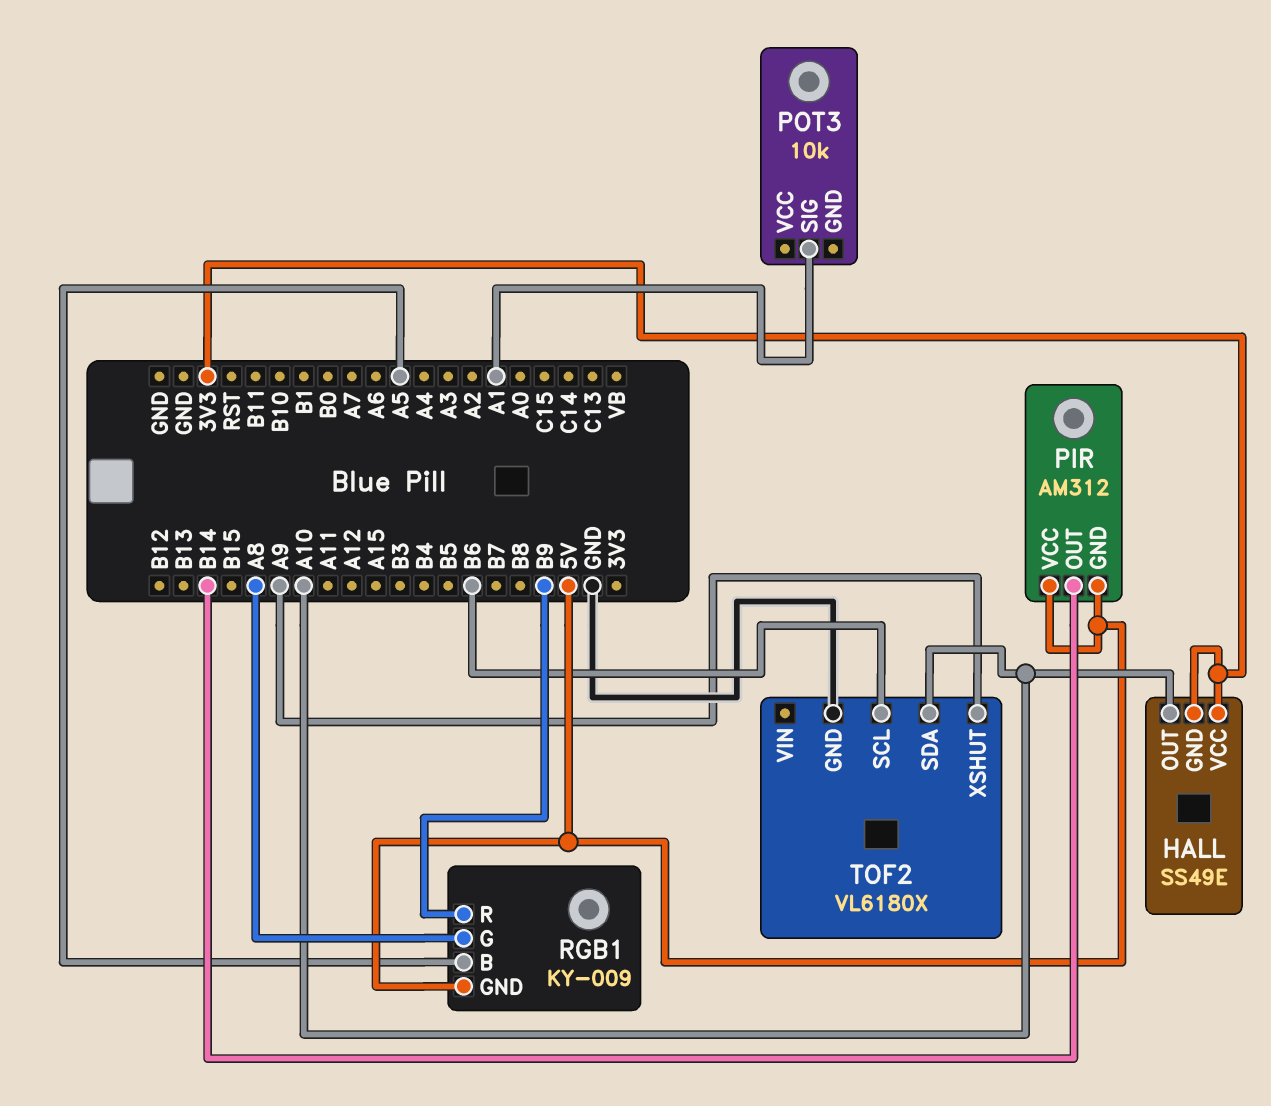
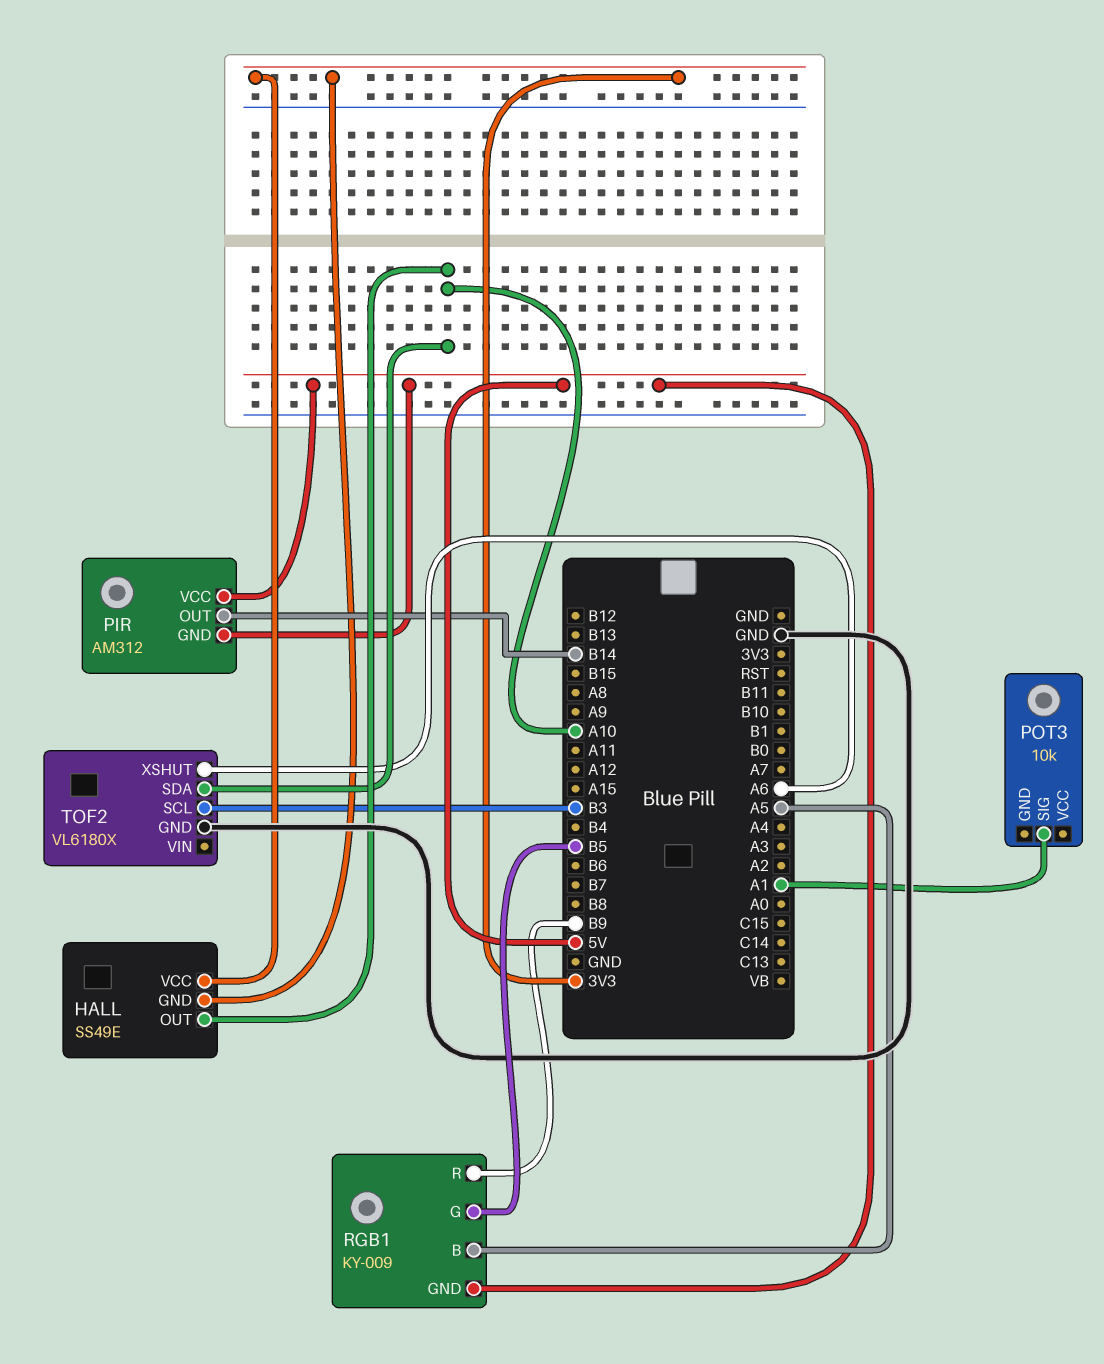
RGB1 pin G: A8 -> B5
TOF2 pin SCL: B6 -> B3
TOF2 pin XSHUT: A9 -> A6

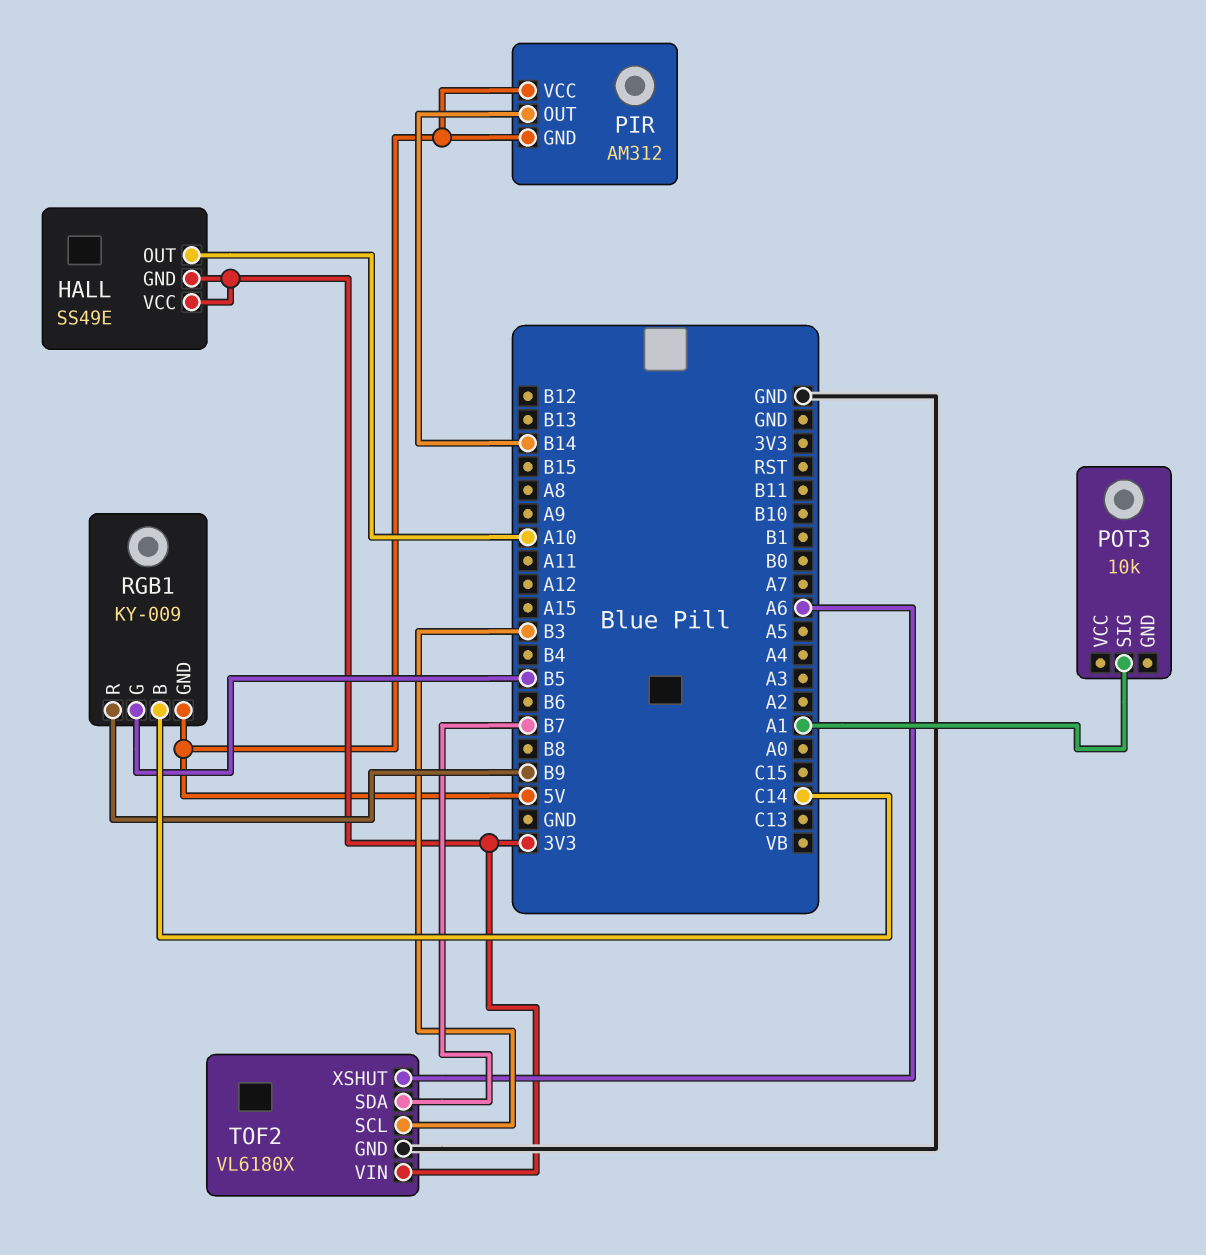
RGB1 pin B: A5 -> C14
TOF2 pin SDA: A10 -> B7
TOF2 pin VIN: none -> 3V3

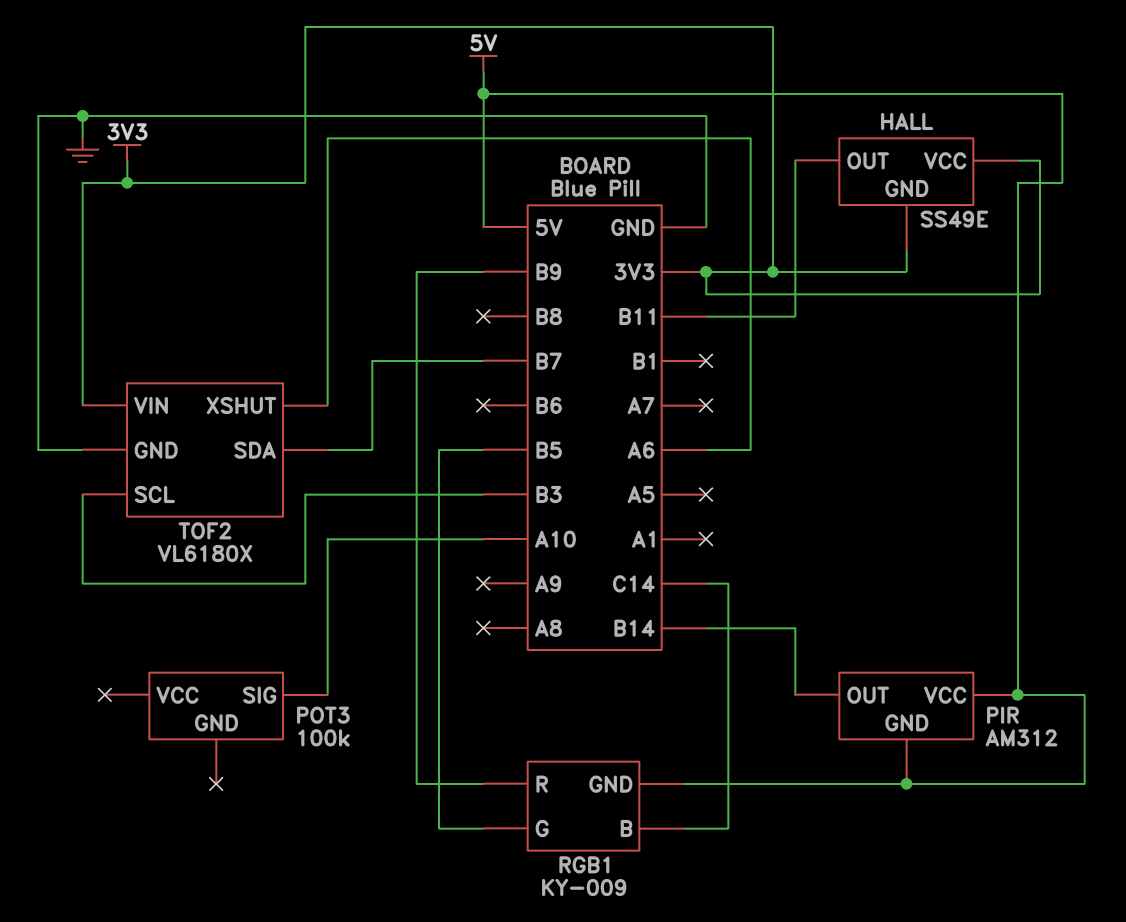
HALL pin OUT: A10 -> B11
POT3: 10k -> 100k
POT3 pin SIG: A1 -> A10

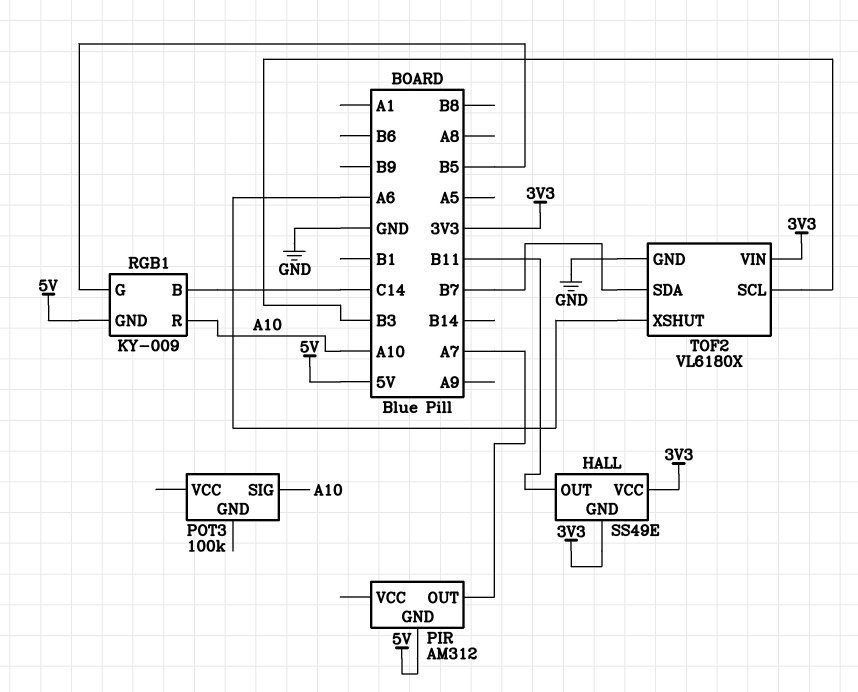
PIR pin OUT: B14 -> A7
PIR pin VCC: 5V -> none
RGB1 pin R: B9 -> A10

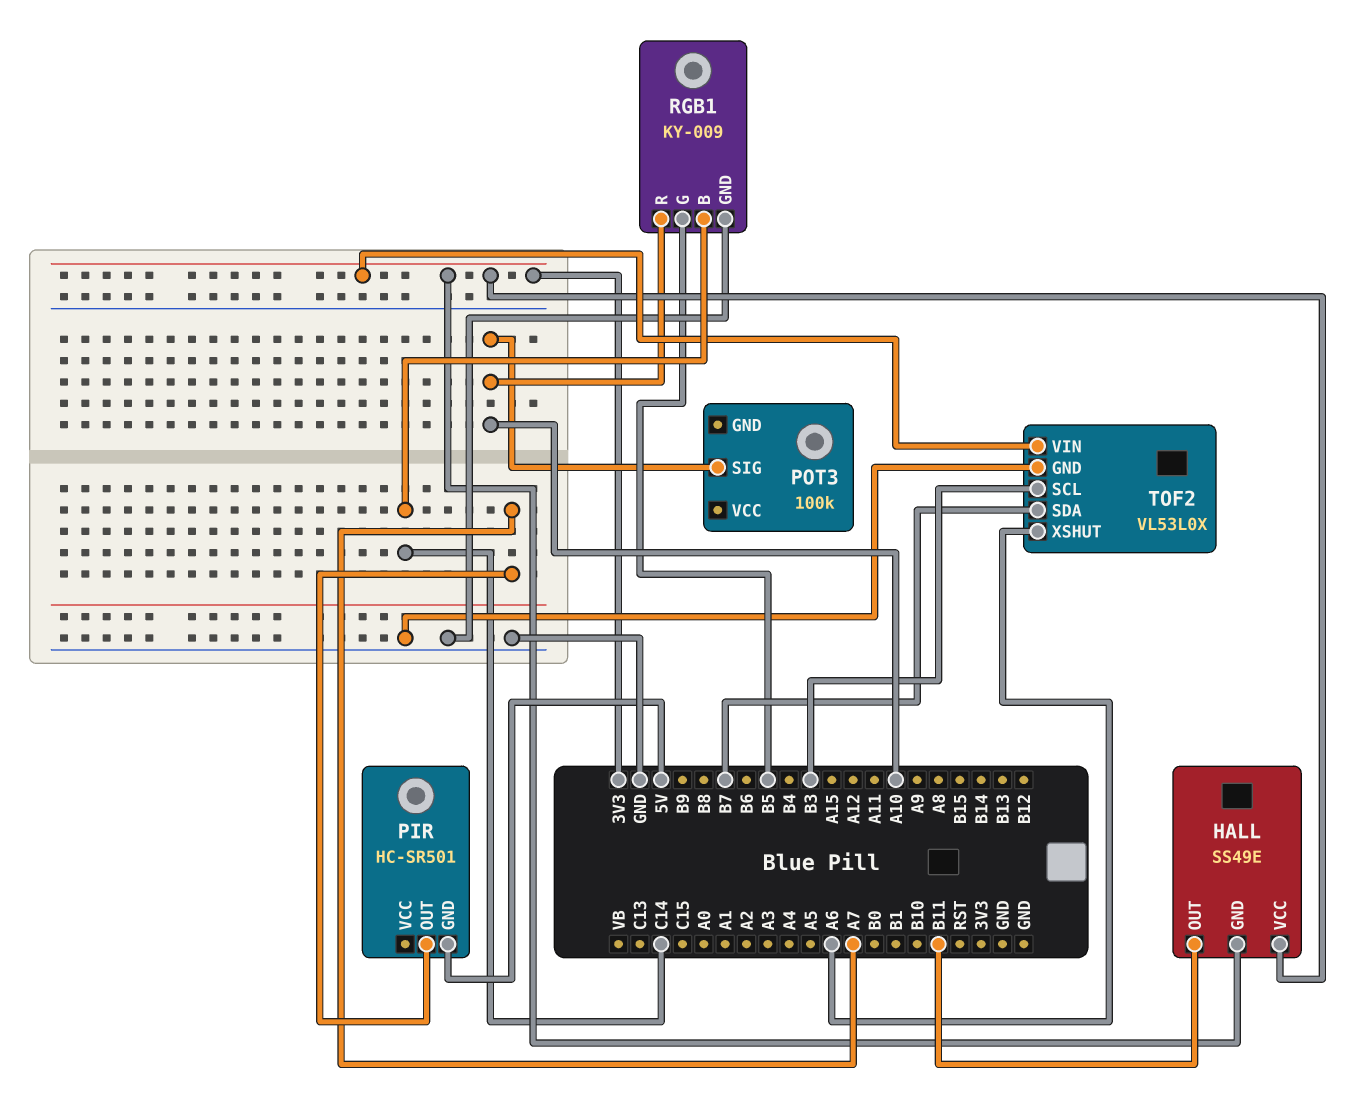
PIR: AM312 -> HC-SR501
RGB1 pin GND: 5V -> GND
TOF2: VL6180X -> VL53L0X

